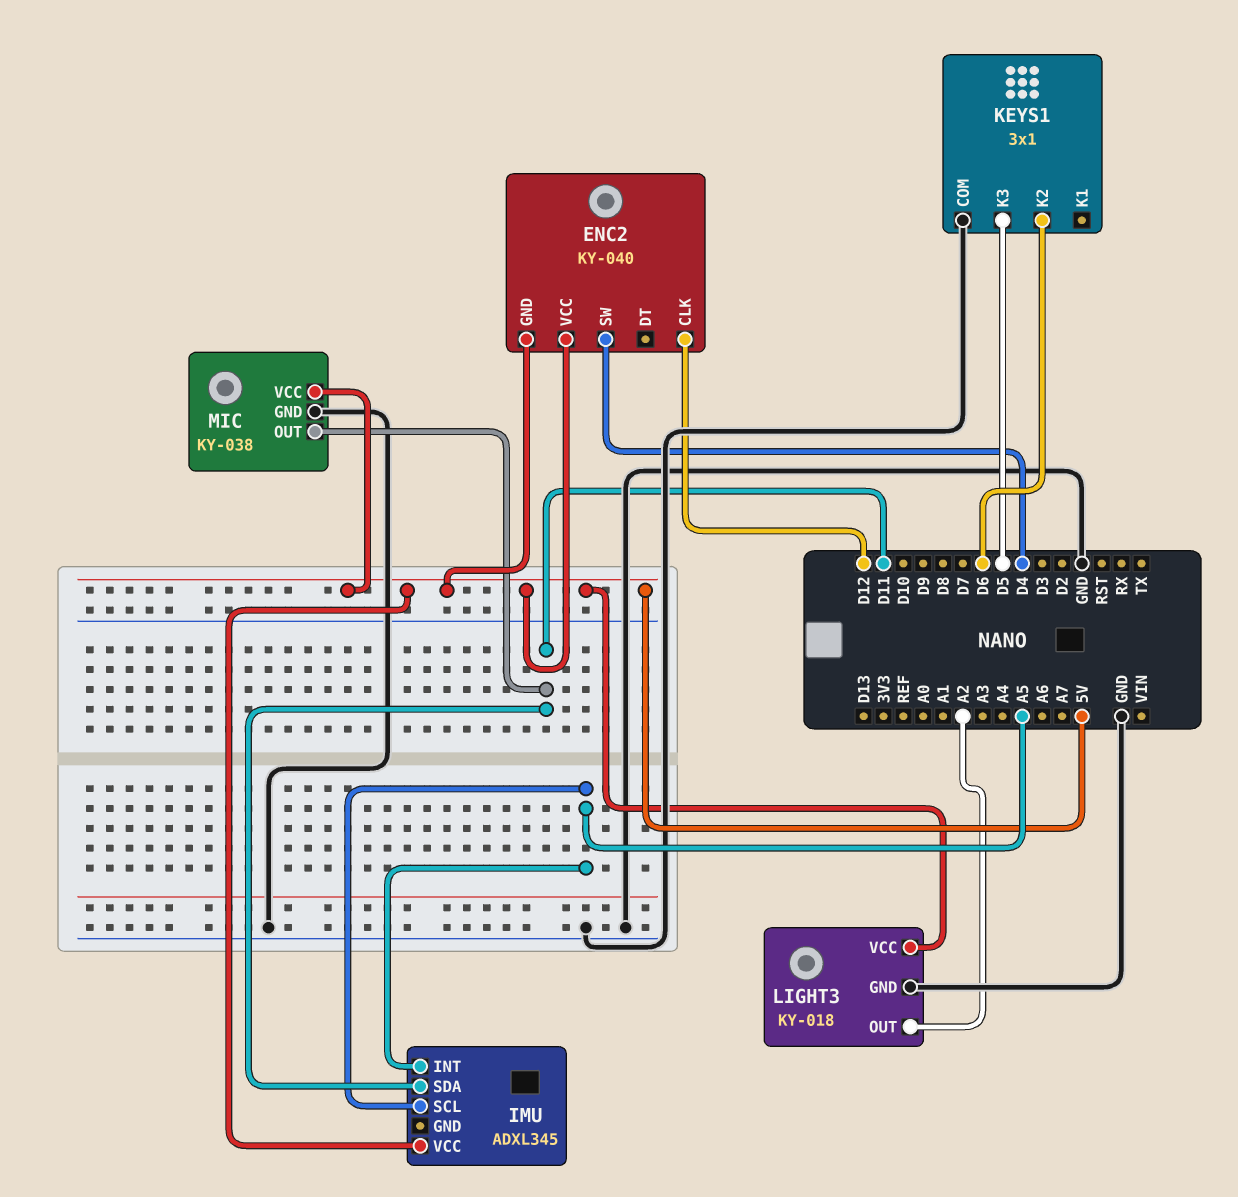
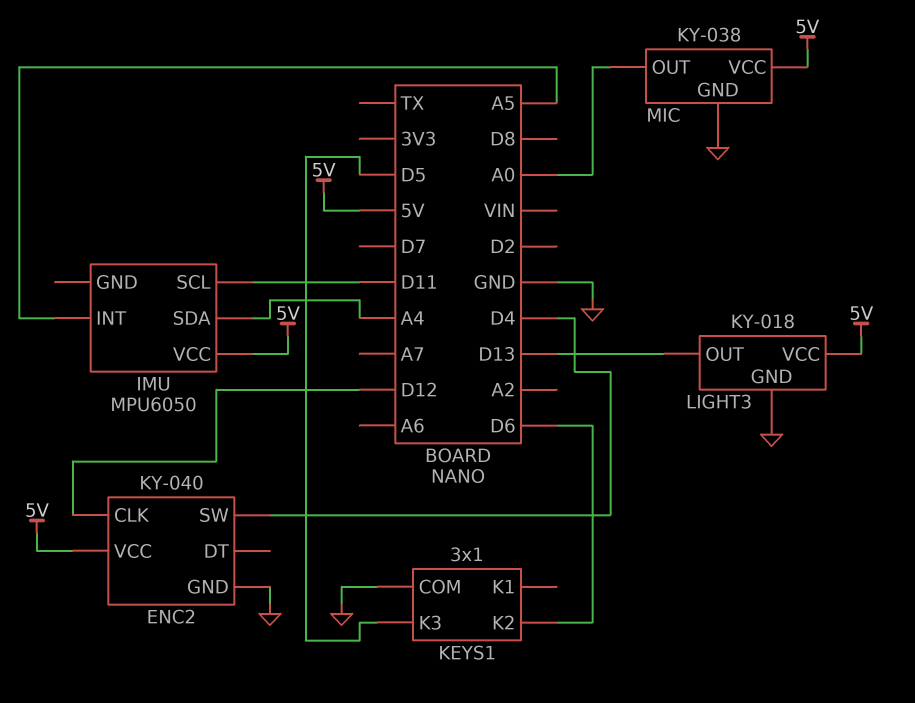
ENC2 pin GND: 5V -> GND
IMU: ADXL345 -> MPU6050
IMU pin SCL: A5 -> D11
IMU pin SDA: D11 -> A4
LIGHT3 pin OUT: A2 -> D13
MIC pin OUT: D11 -> A0

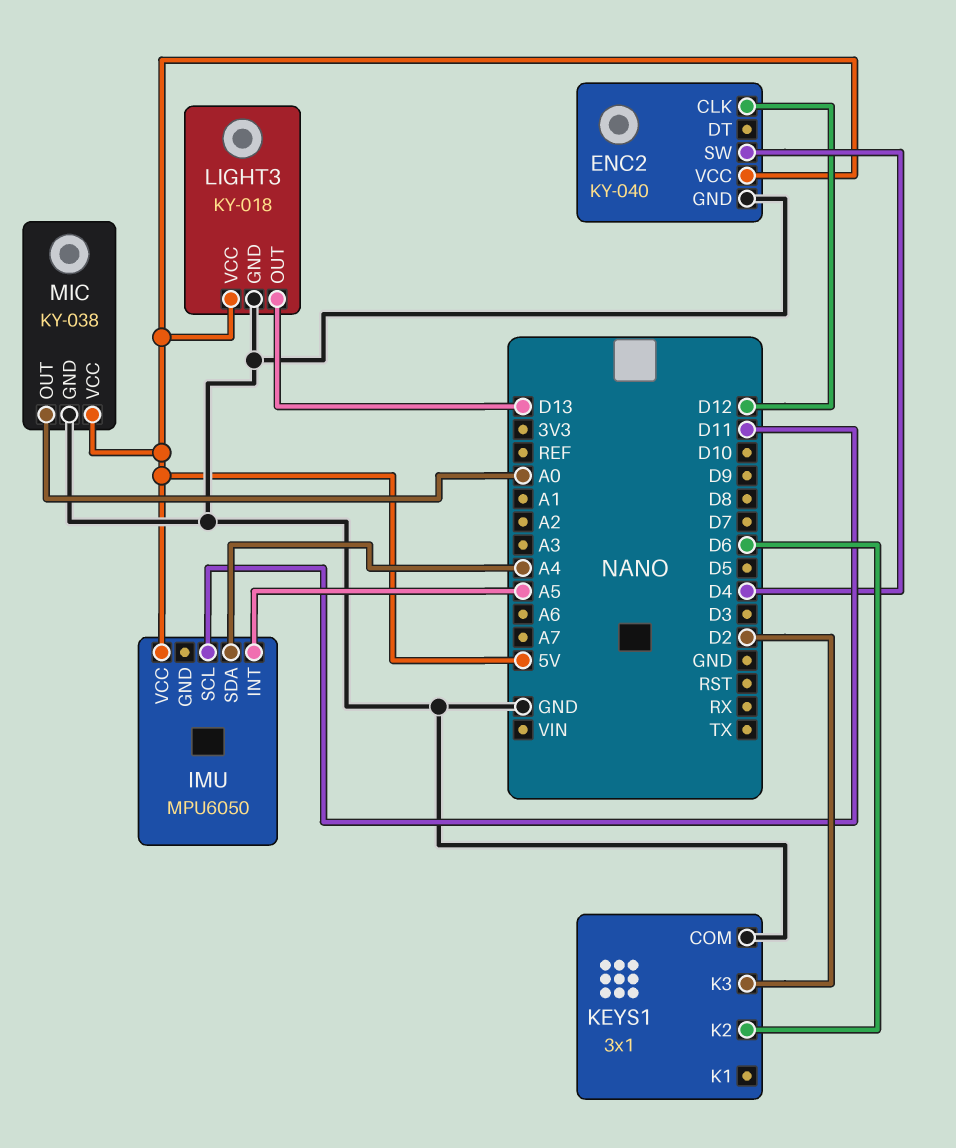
KEYS1 pin K3: D5 -> D2

